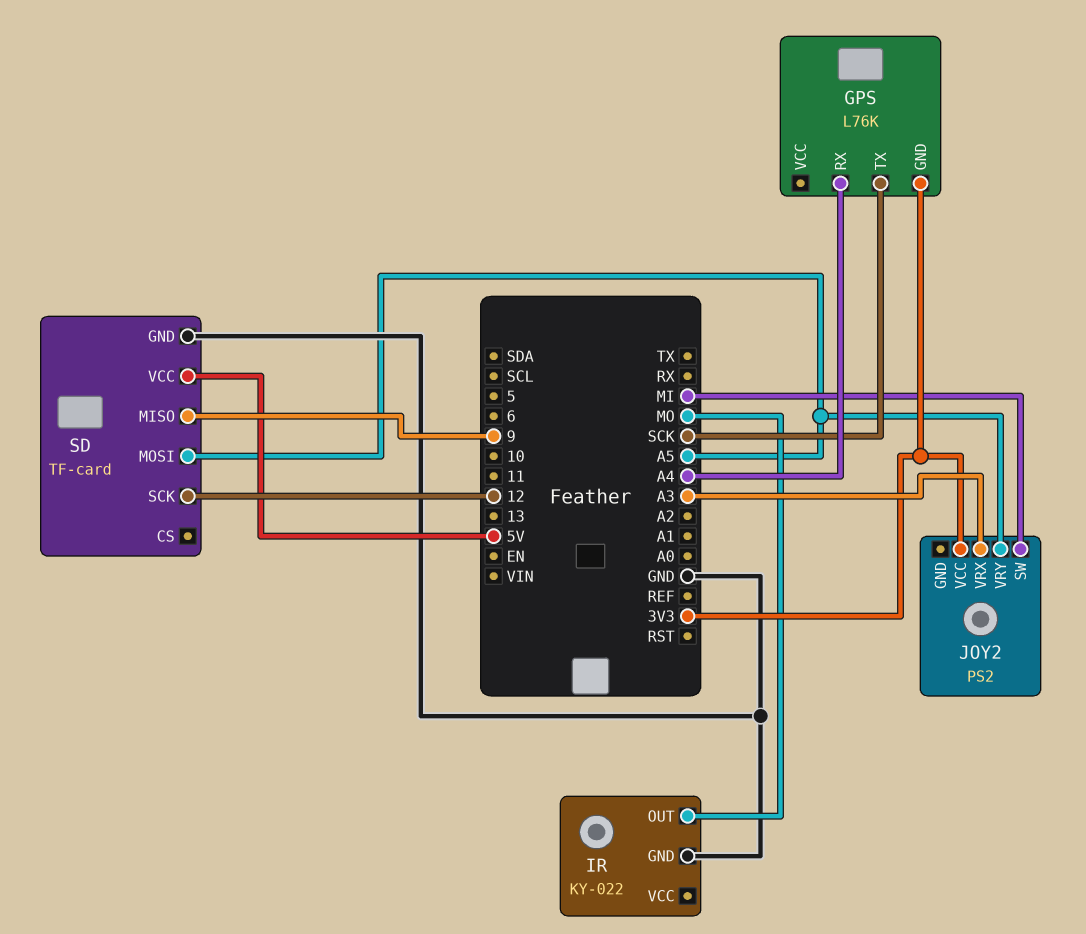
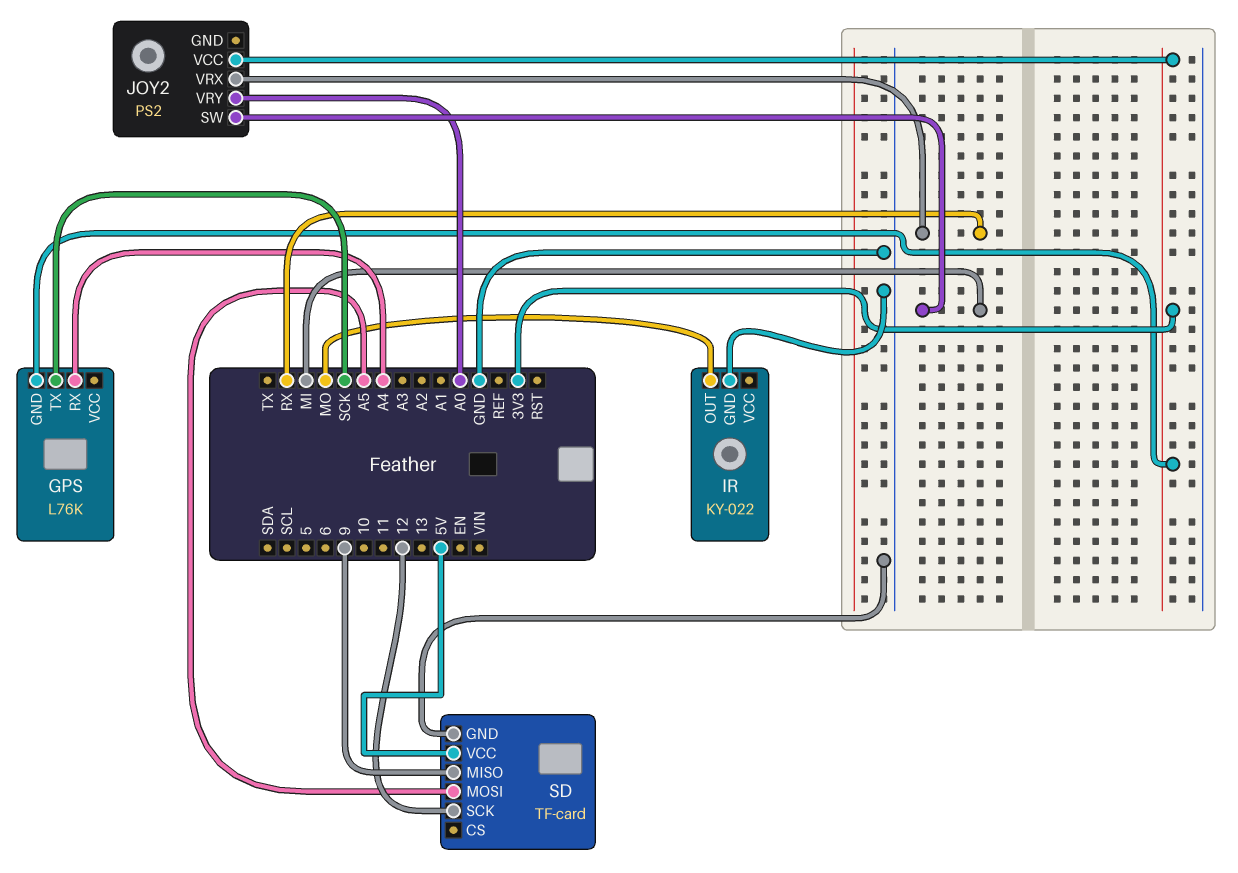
JOY2 pin VRX: A3 -> RX
JOY2 pin VRY: A5 -> A0

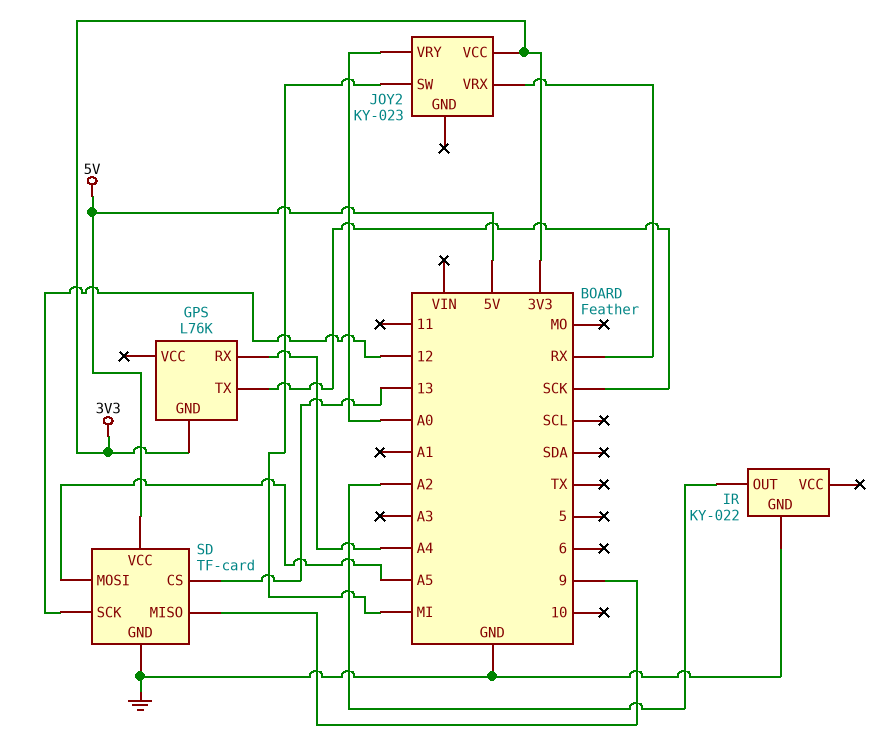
IR pin OUT: MO -> A2
JOY2: PS2 -> KY-023
SD pin CS: none -> 13

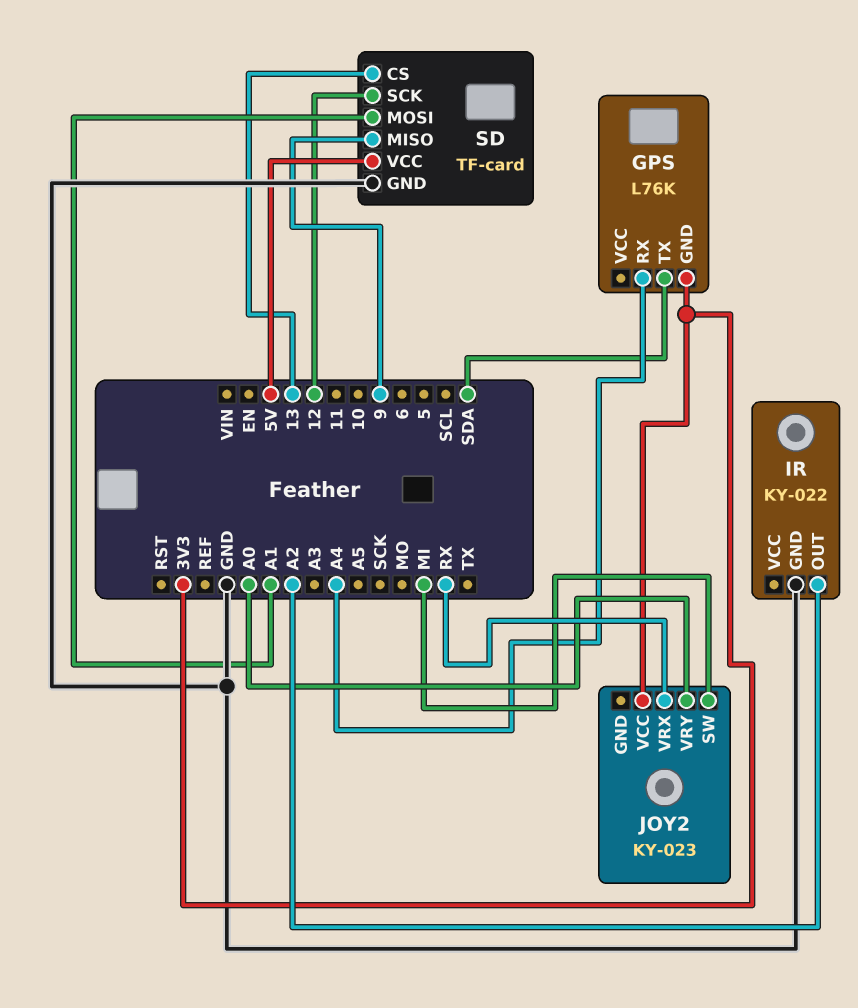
GPS pin TX: SCK -> SDA
SD pin MOSI: A5 -> A1

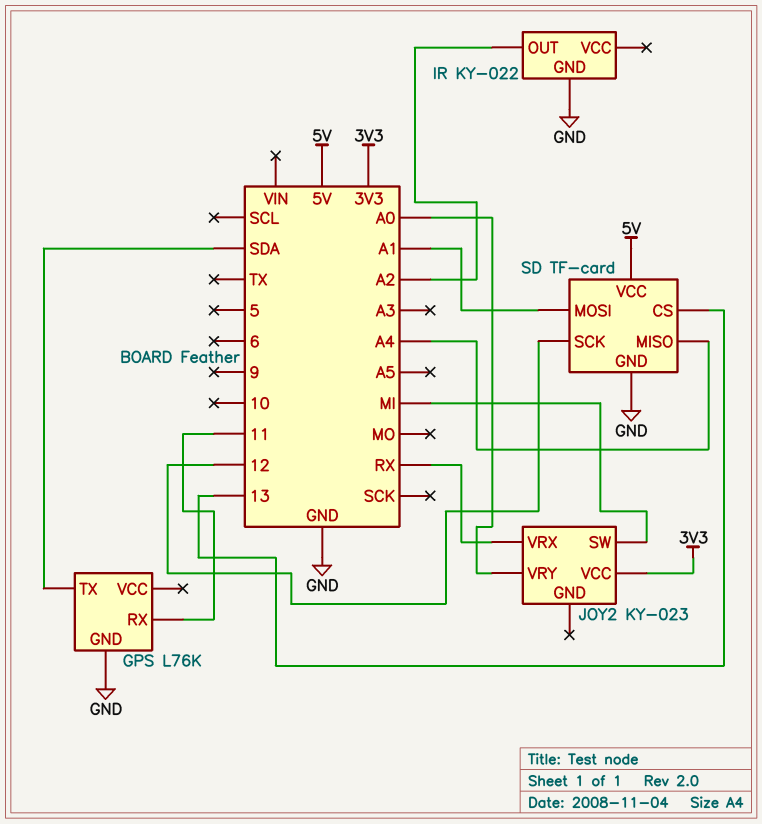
GPS pin GND: 3V3 -> GND
GPS pin RX: A4 -> 11
SD pin MISO: 9 -> A4

